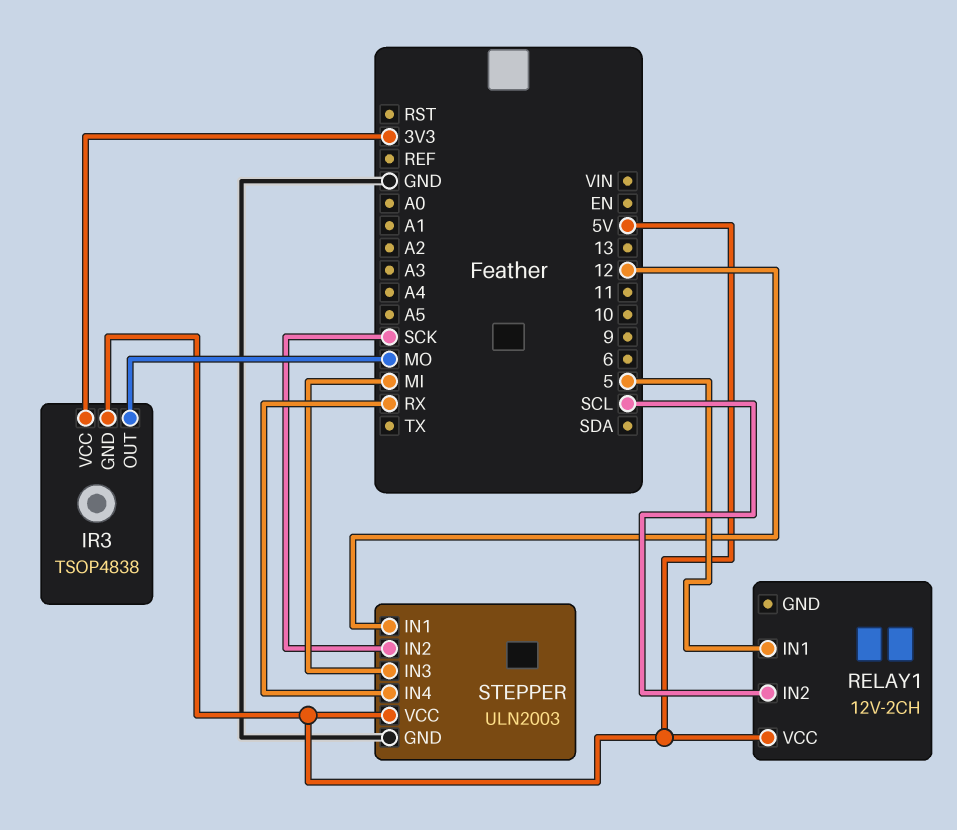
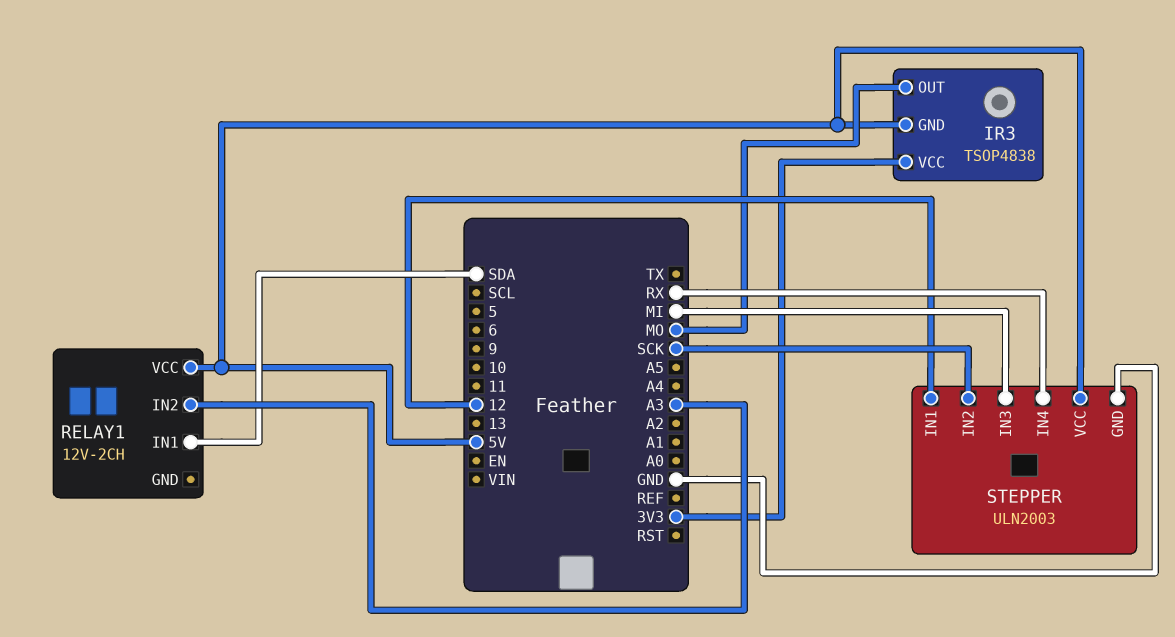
RELAY1 pin IN1: 5 -> SDA
RELAY1 pin IN2: SCL -> A3

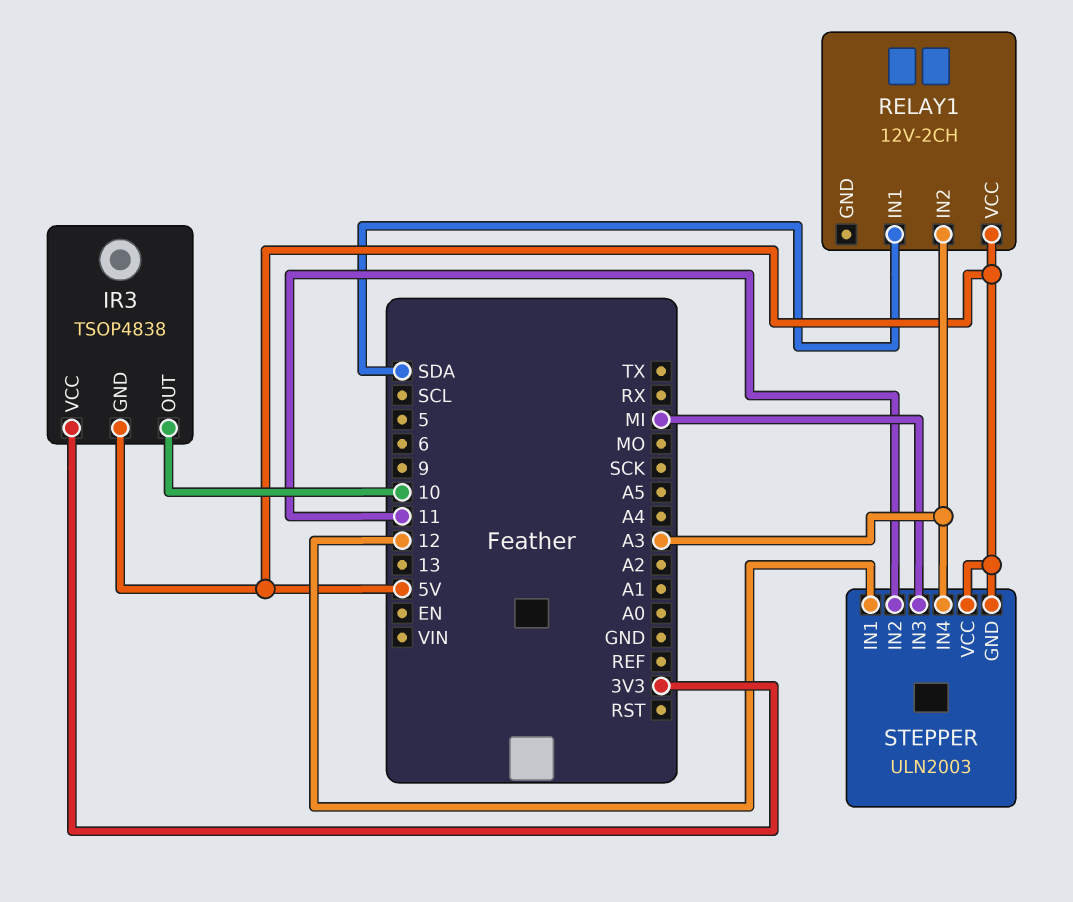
IR3 pin OUT: MO -> 10
STEPPER pin GND: GND -> 5V
STEPPER pin IN2: SCK -> 11
STEPPER pin IN4: RX -> A3

